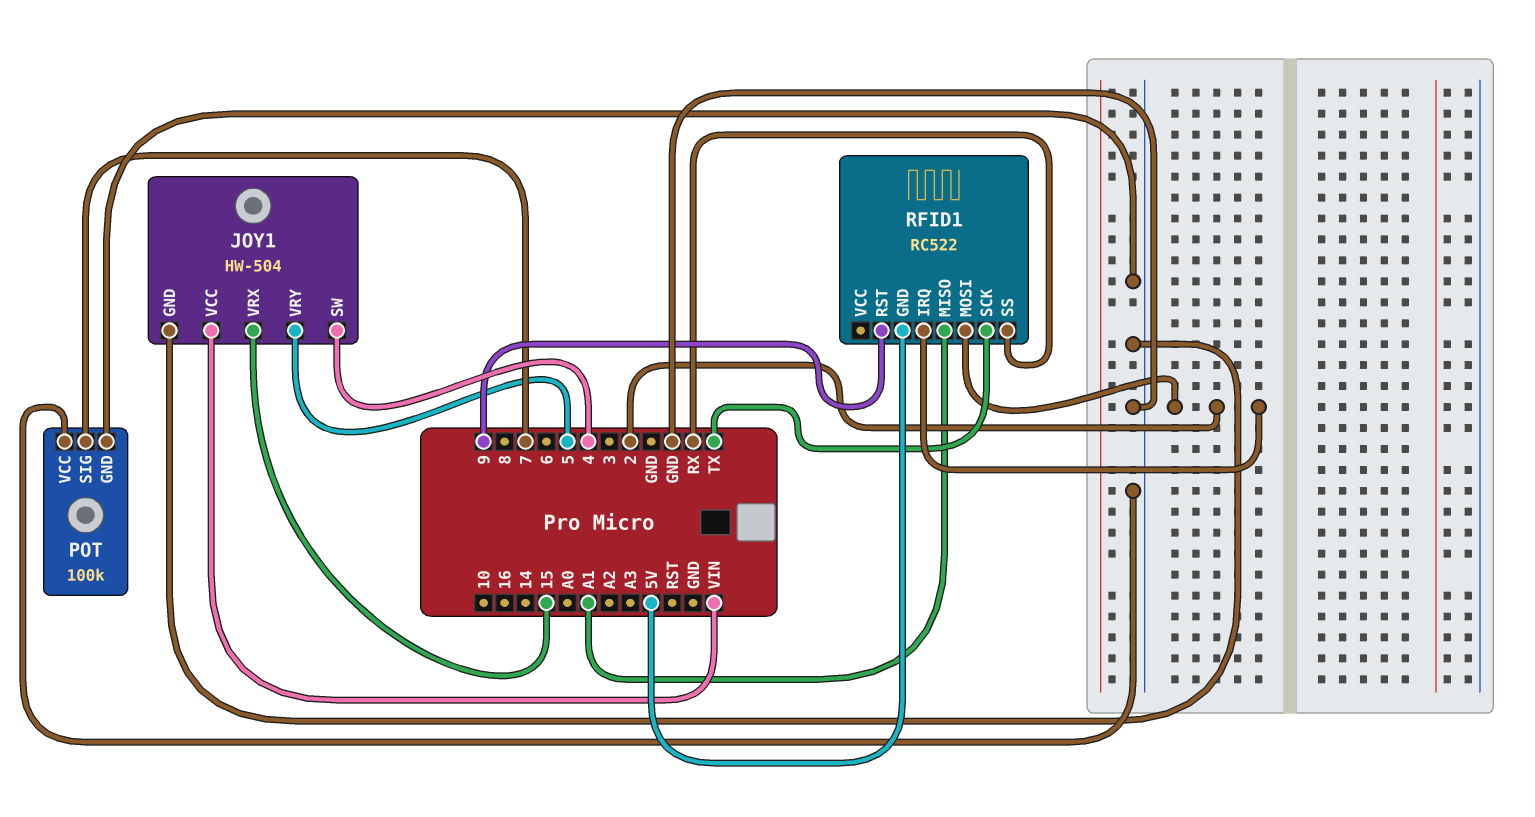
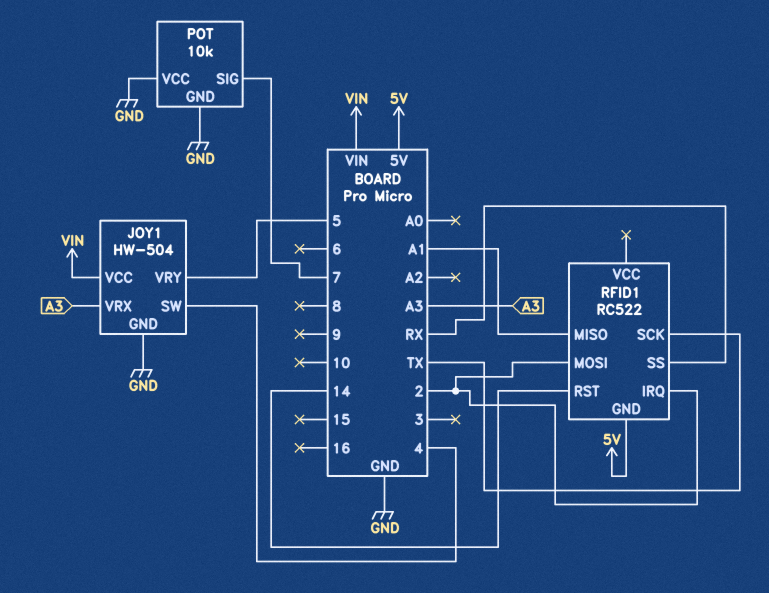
JOY1 pin VRX: 15 -> A3
POT: 100k -> 10k
RFID1 pin RST: 9 -> 14

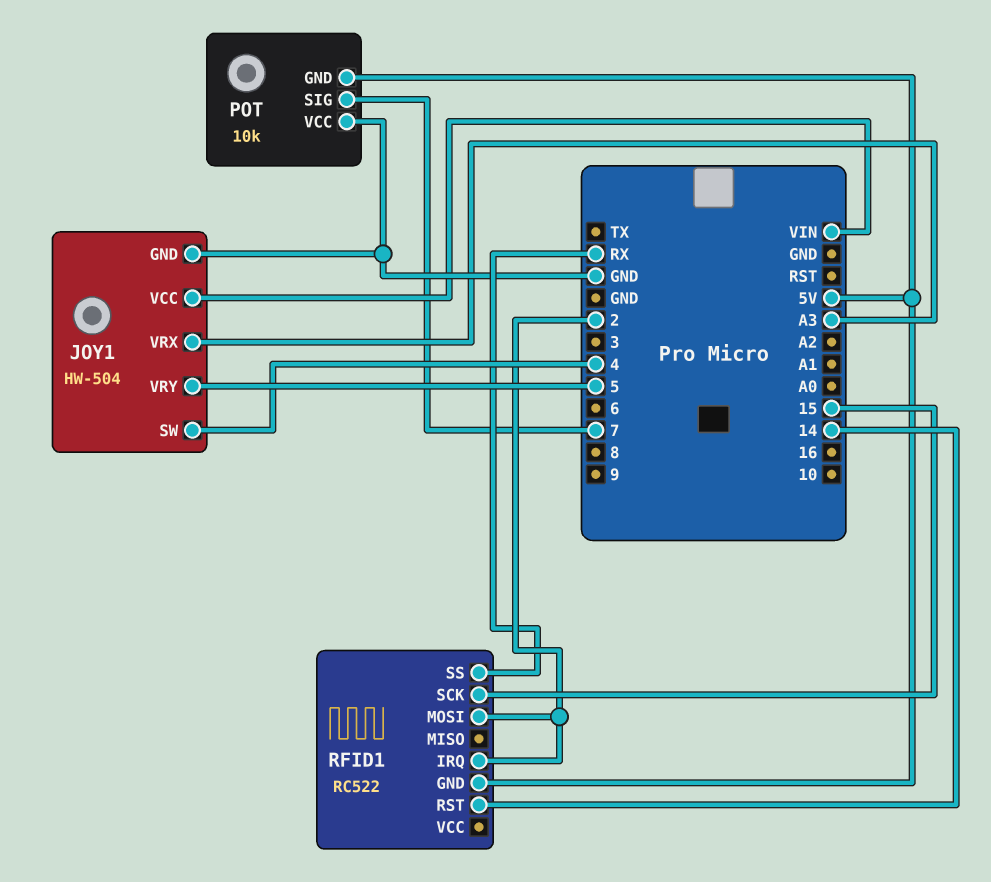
POT pin GND: GND -> 5V
RFID1 pin MISO: A1 -> none
RFID1 pin SCK: TX -> 15

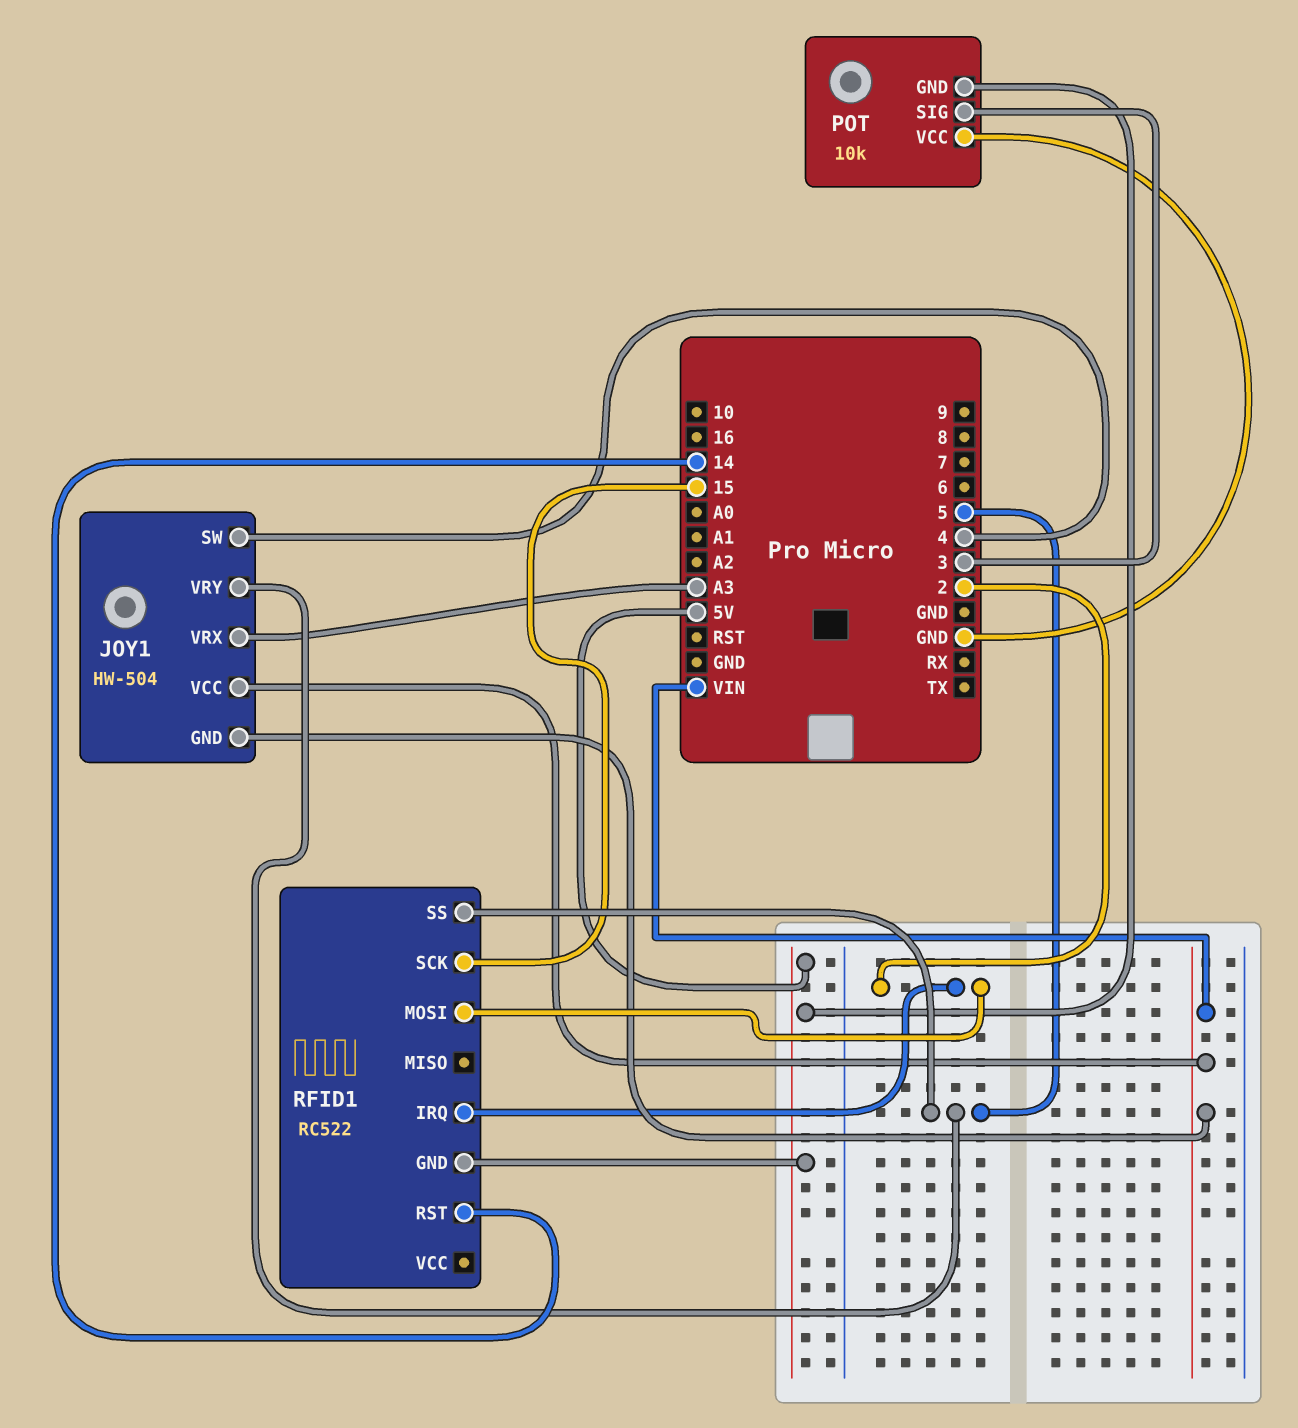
JOY1 pin GND: GND -> VIN
POT pin SIG: 7 -> 3
RFID1 pin SS: RX -> 5

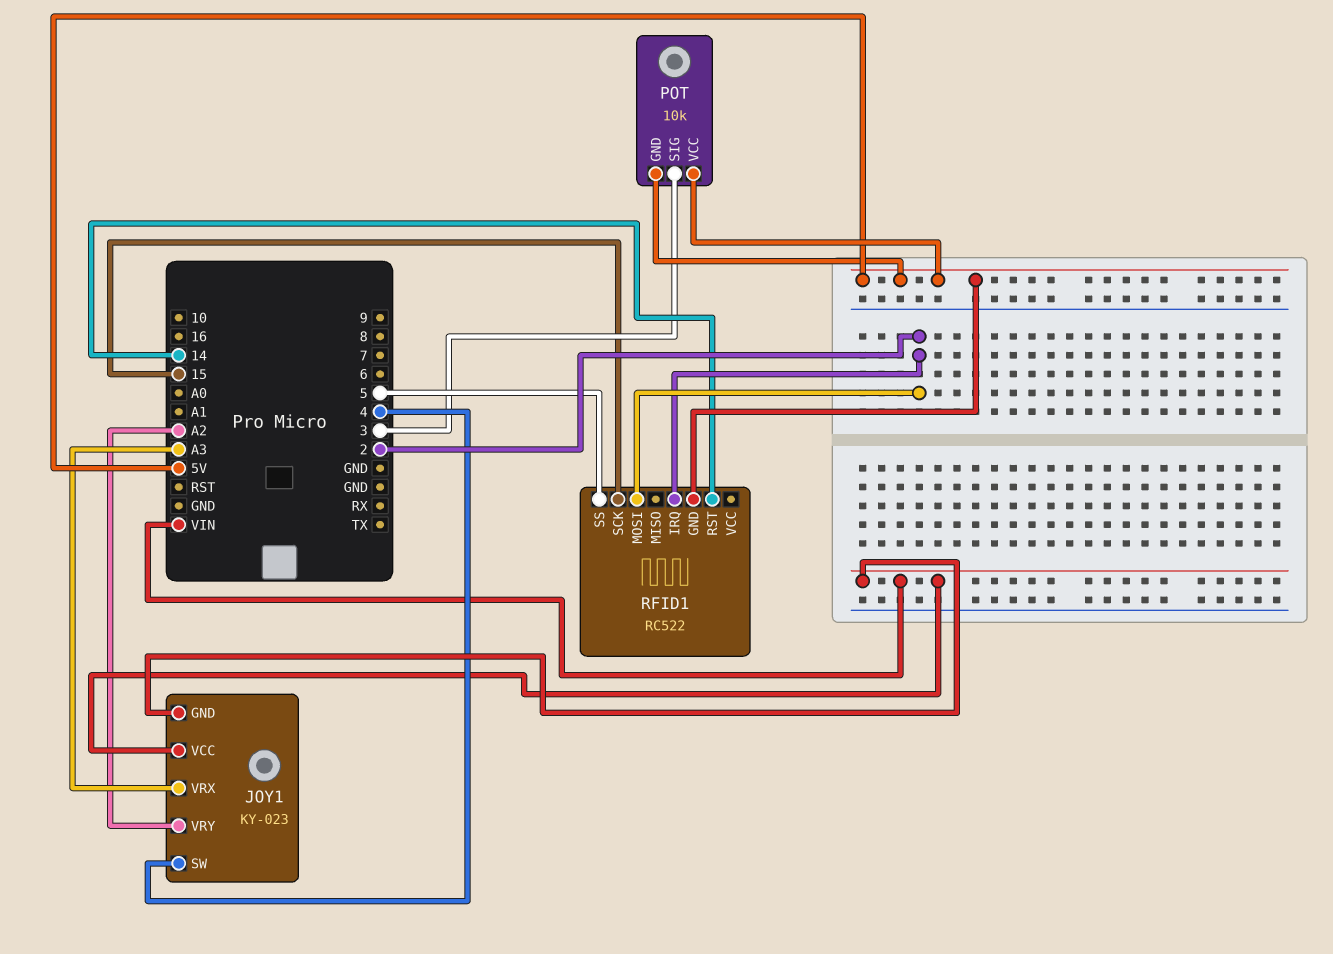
JOY1: HW-504 -> KY-023
JOY1 pin VRY: 5 -> A2
POT pin VCC: GND -> 5V

